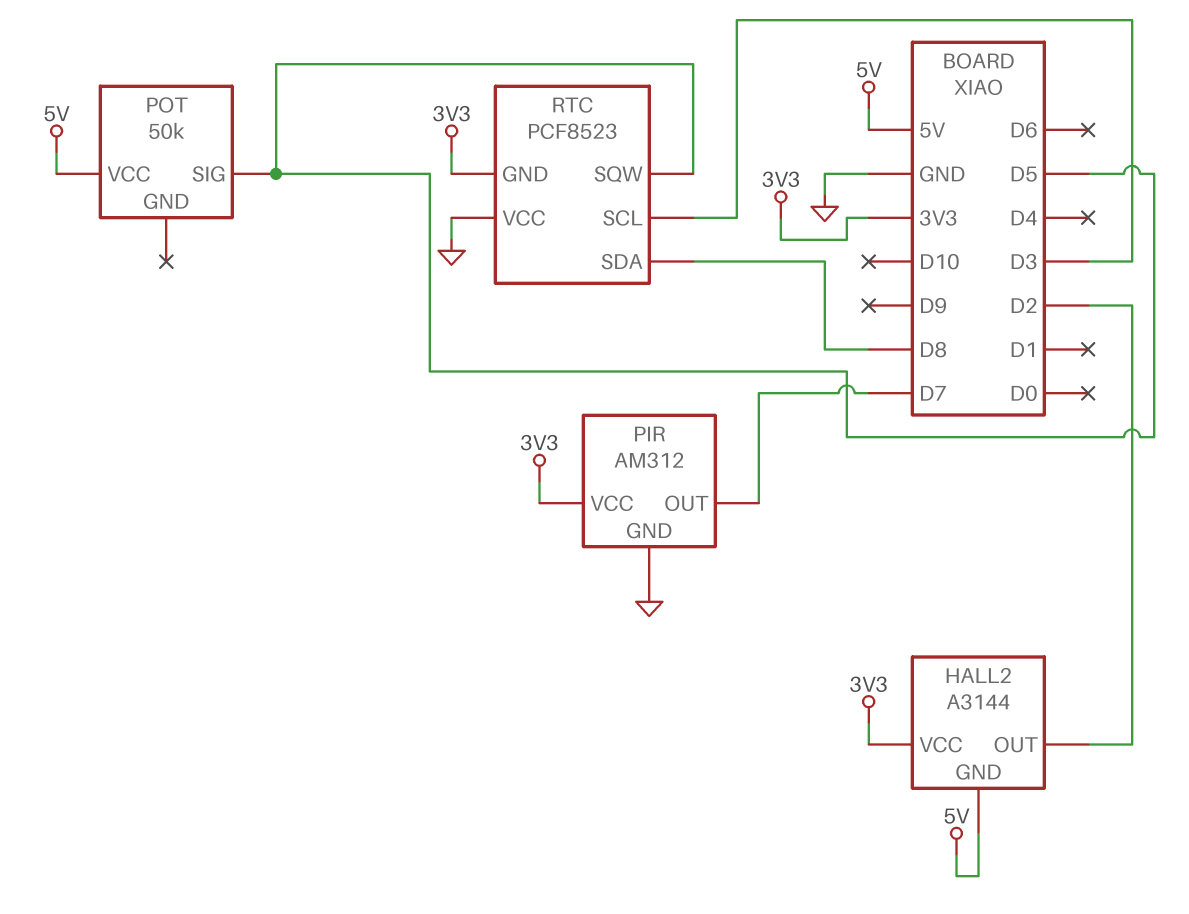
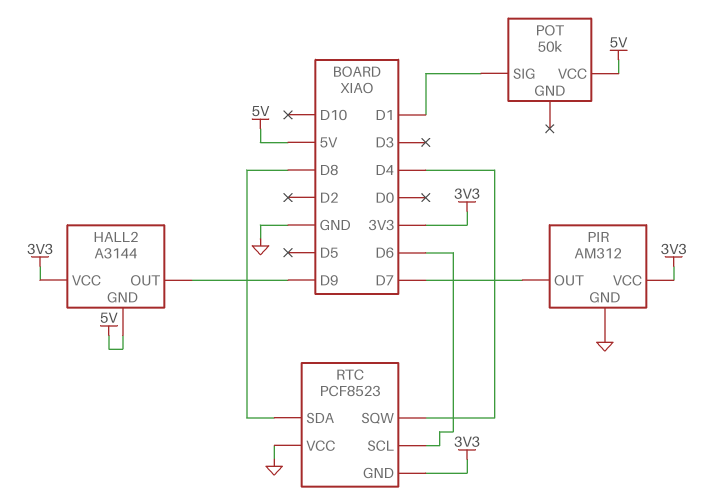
HALL2 pin OUT: D2 -> D9
POT pin SIG: D5 -> D1
RTC pin SCL: D3 -> D6
RTC pin SQW: D5 -> D4

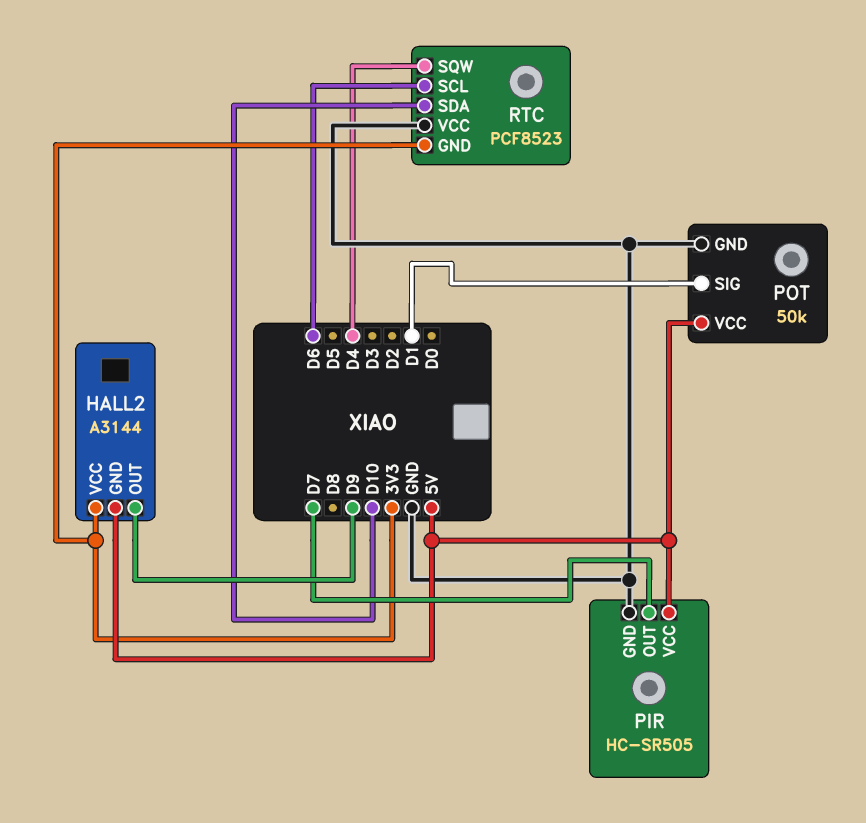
PIR: AM312 -> HC-SR505
PIR pin VCC: 3V3 -> 5V
POT pin GND: none -> GND
RTC pin SDA: D8 -> D10

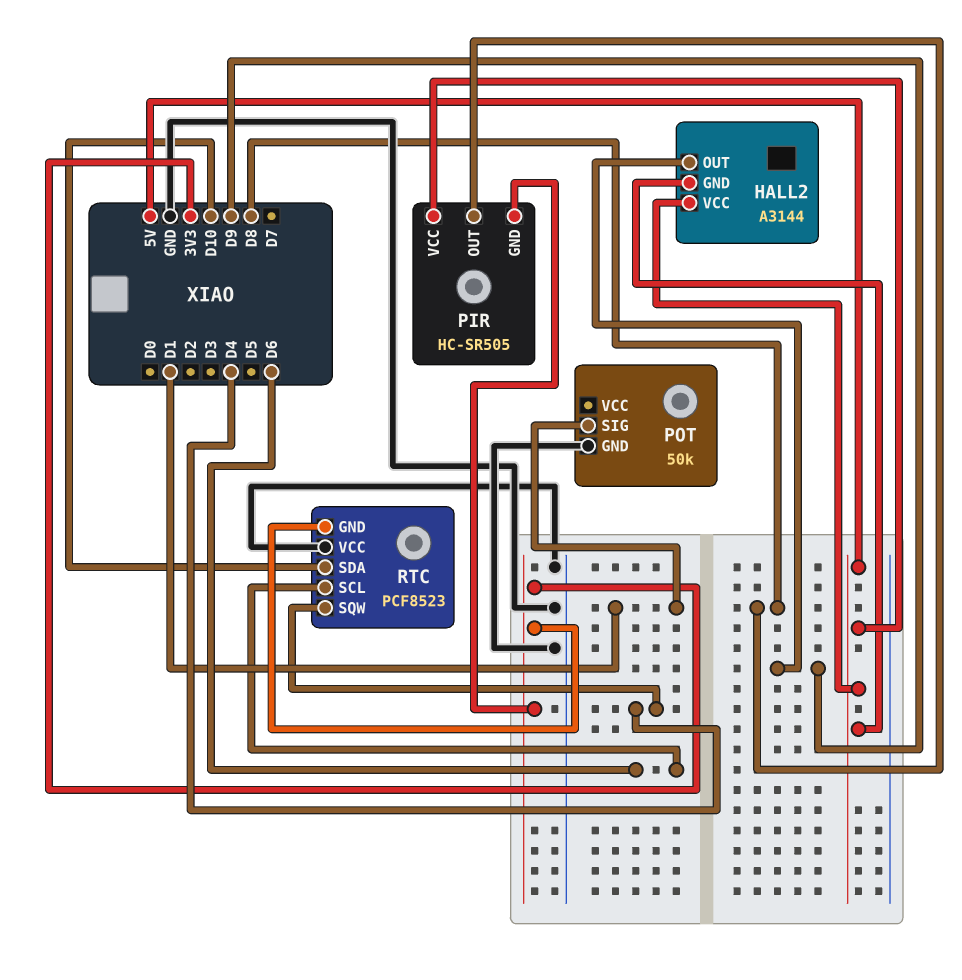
HALL2 pin VCC: 3V3 -> 5V
PIR pin GND: GND -> 3V3
PIR pin OUT: D7 -> D8
POT pin VCC: 5V -> none

